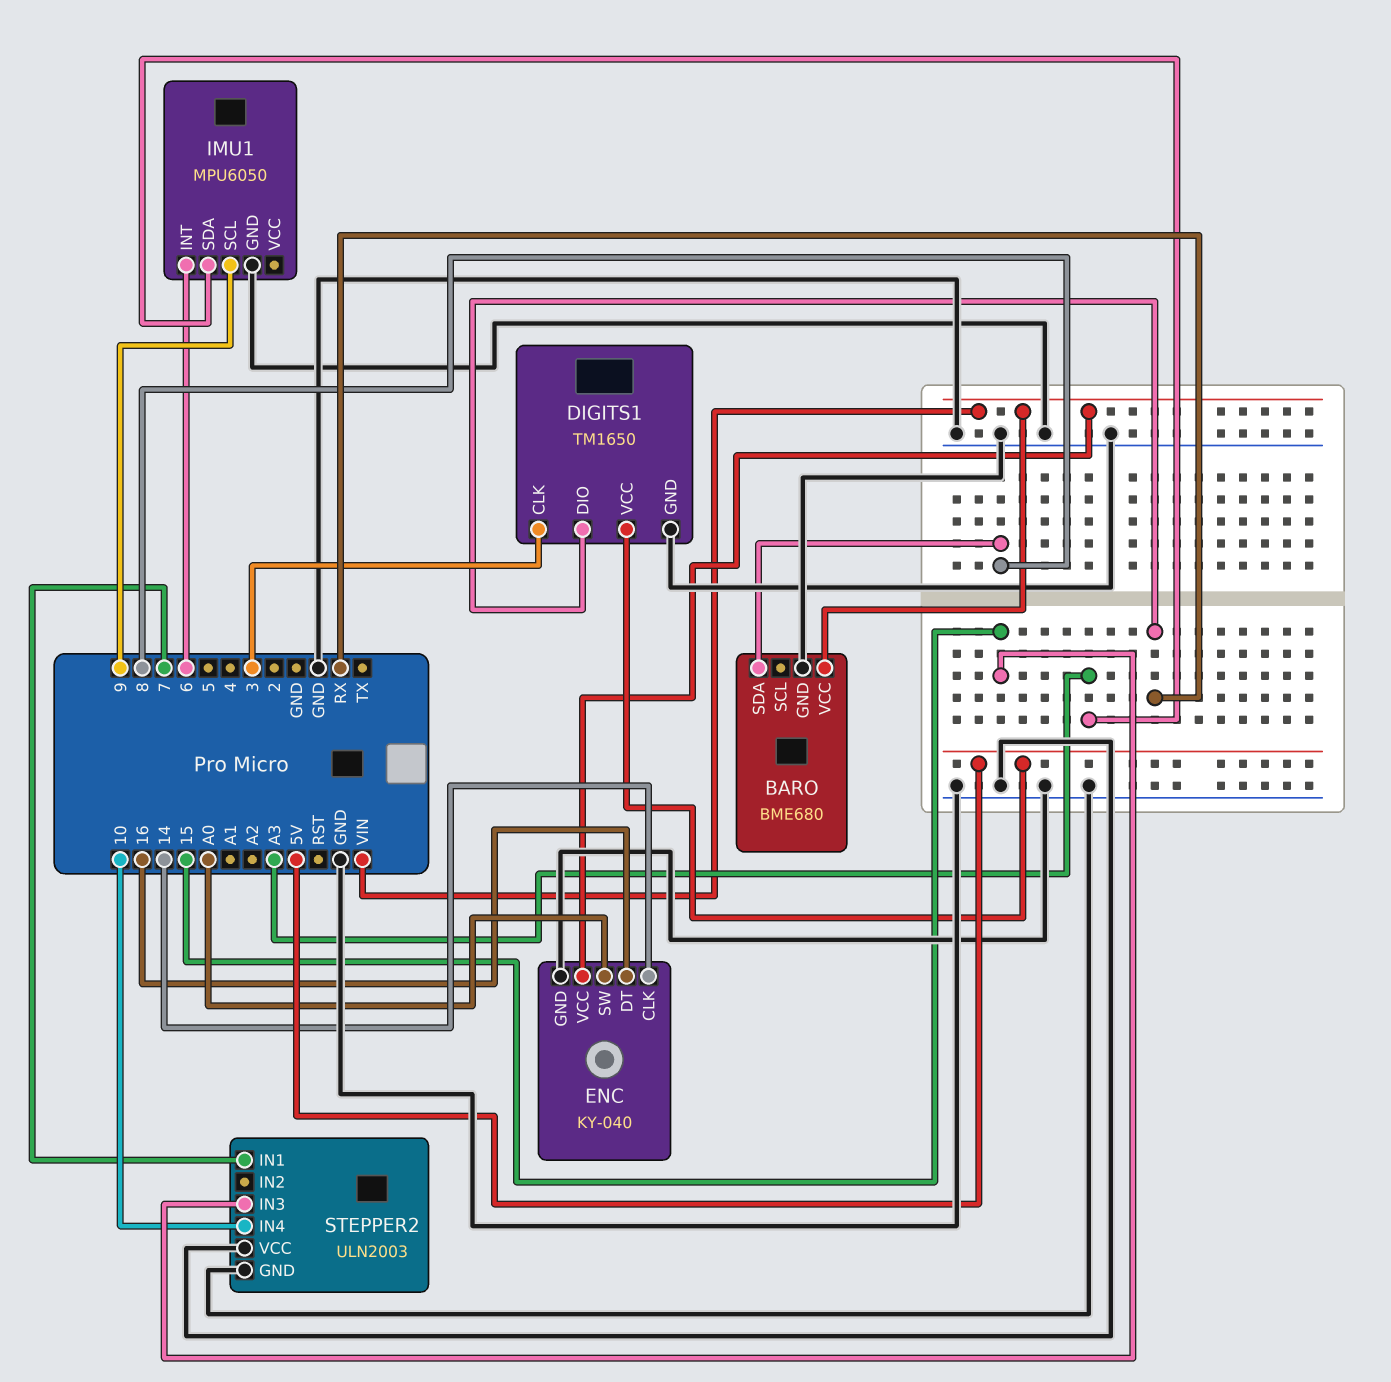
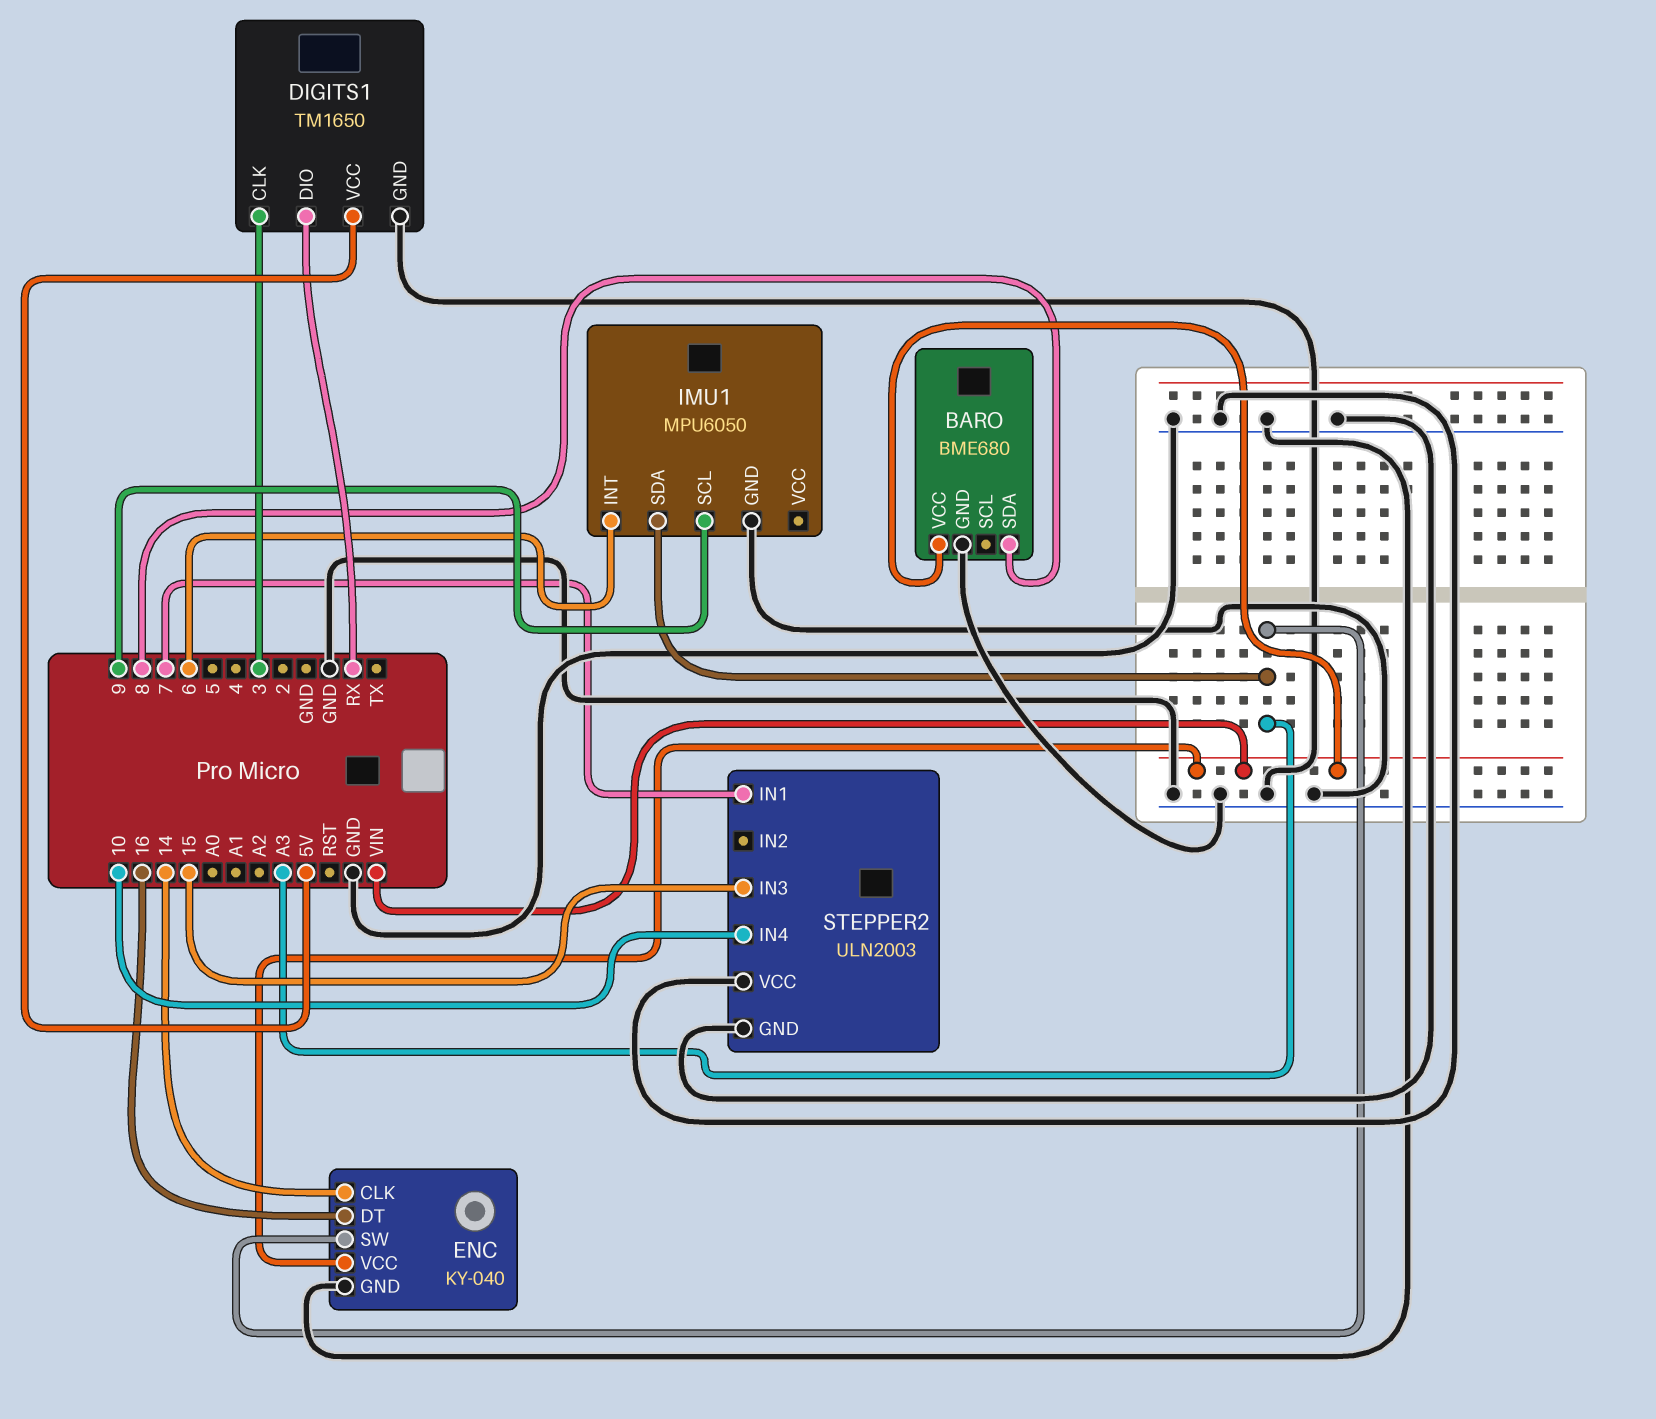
ENC pin SW: A0 -> A3

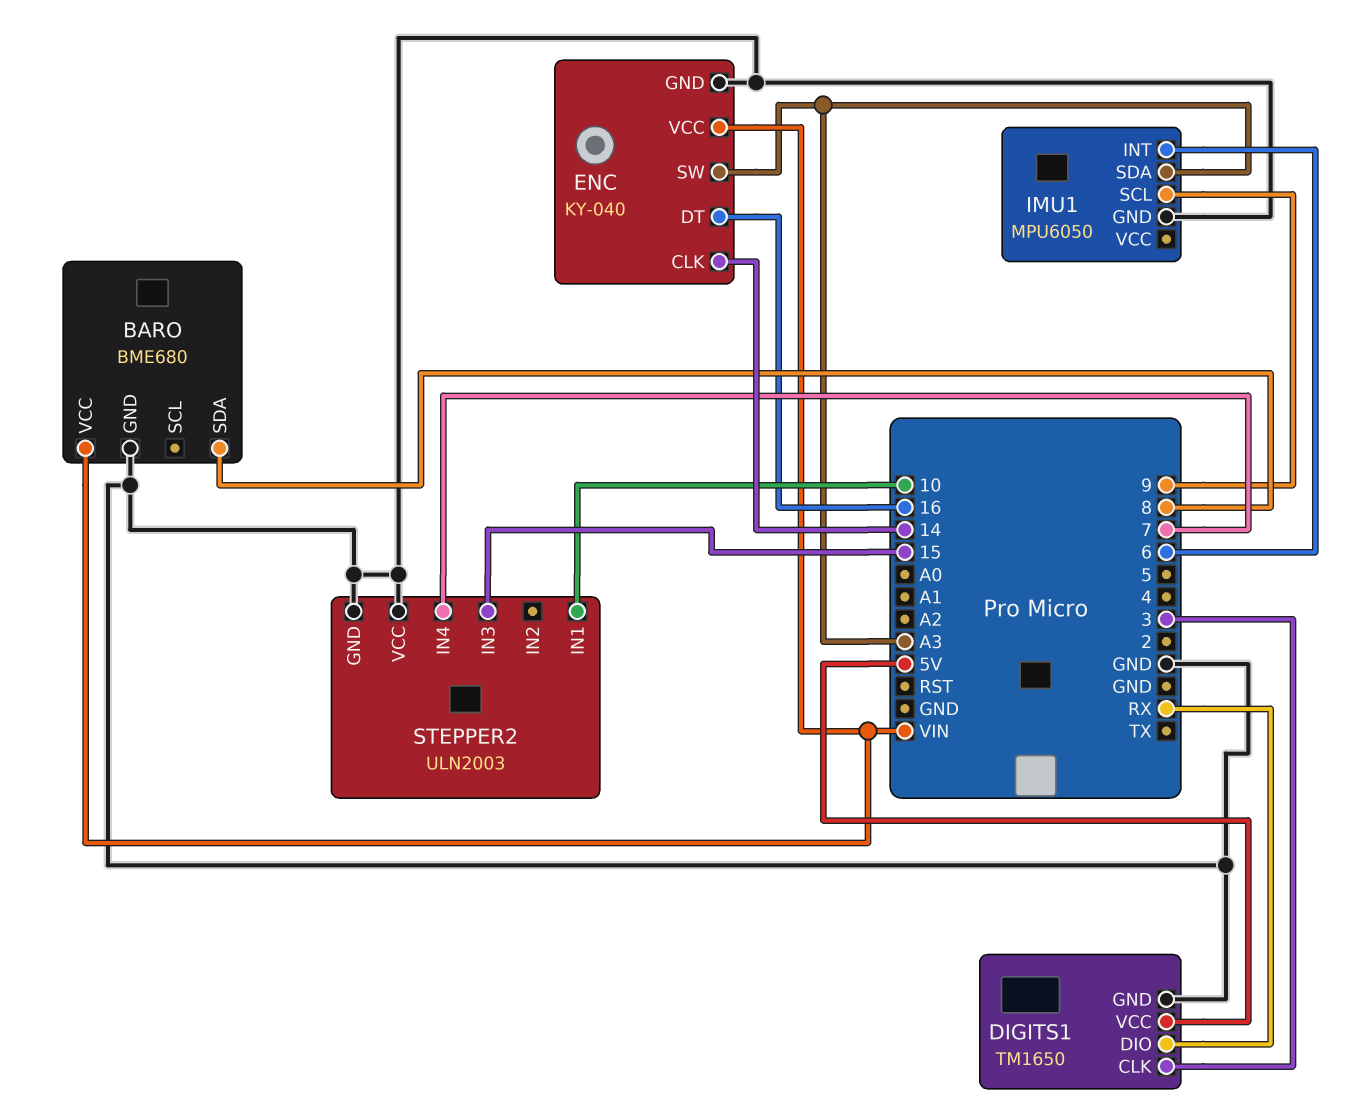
STEPPER2 pin IN1: 7 -> 10
STEPPER2 pin IN4: 10 -> 7

